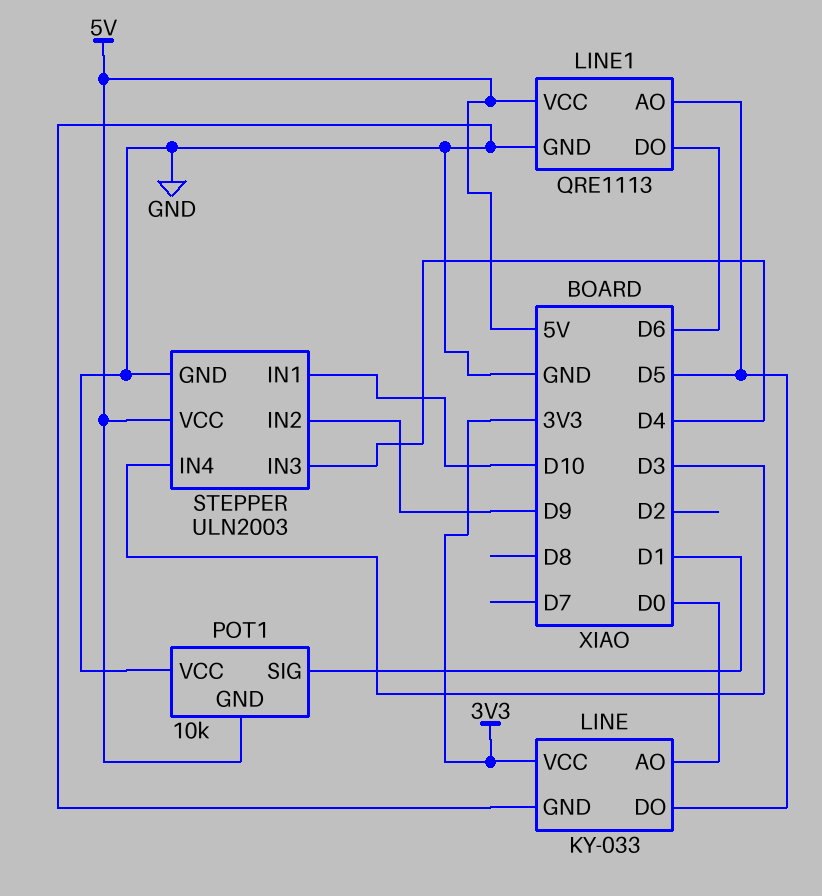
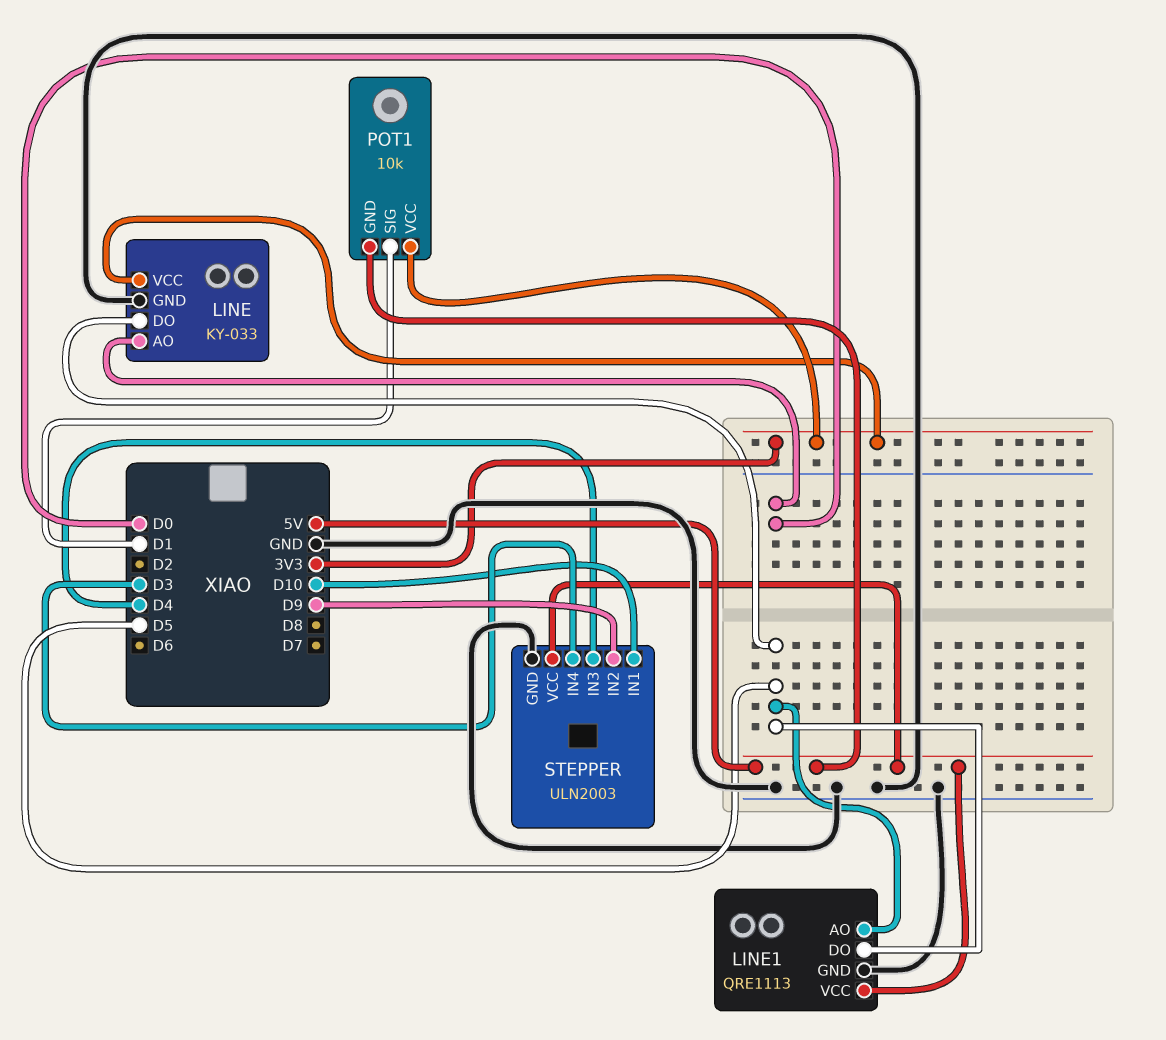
LINE1 pin DO: D6 -> D5
POT1 pin VCC: GND -> 3V3

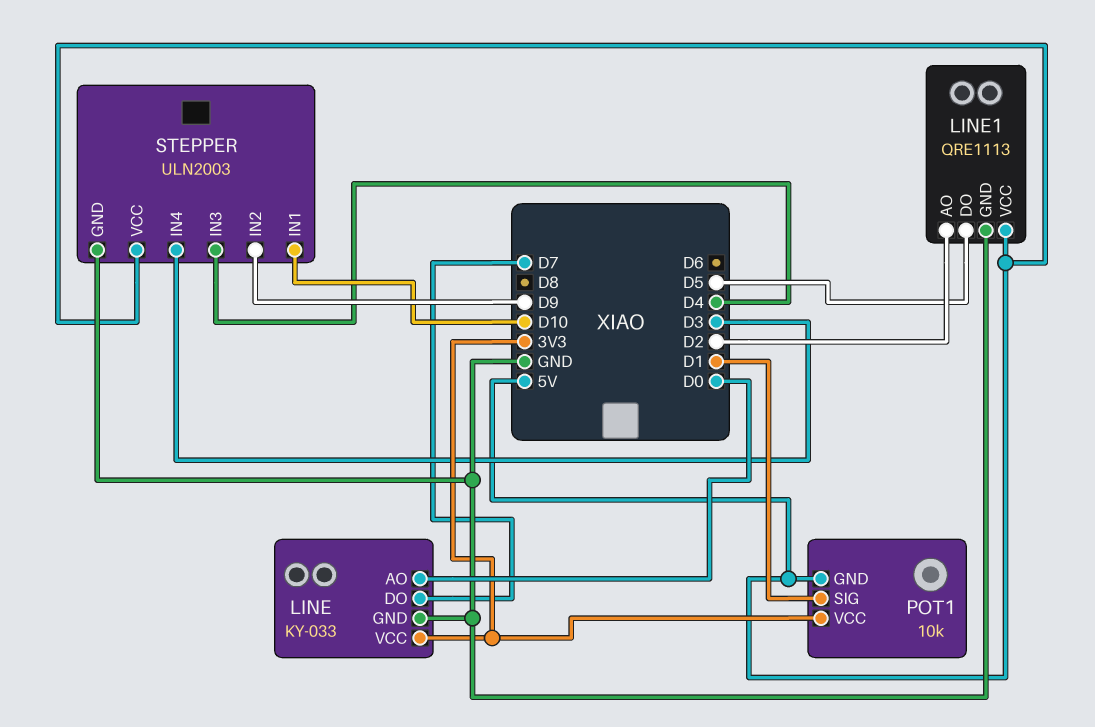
LINE pin DO: D5 -> D7
LINE1 pin AO: D5 -> D2

